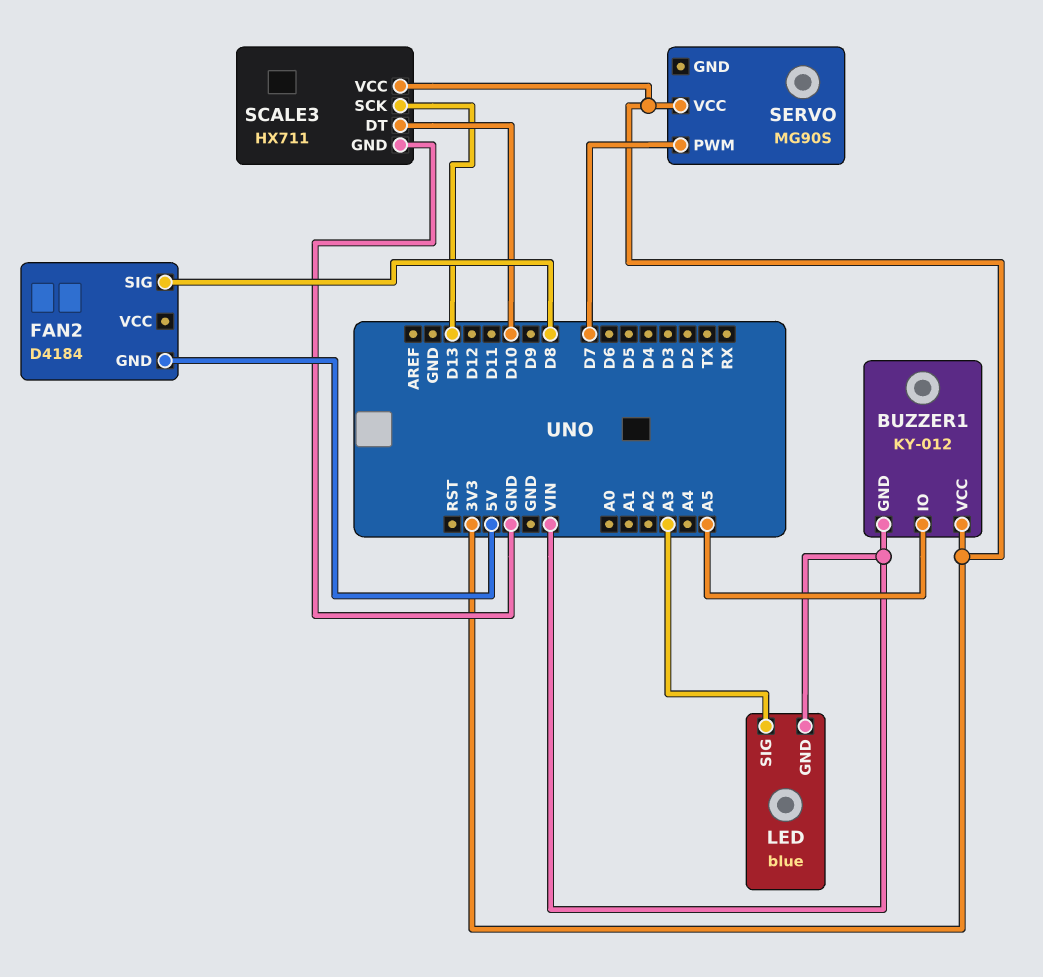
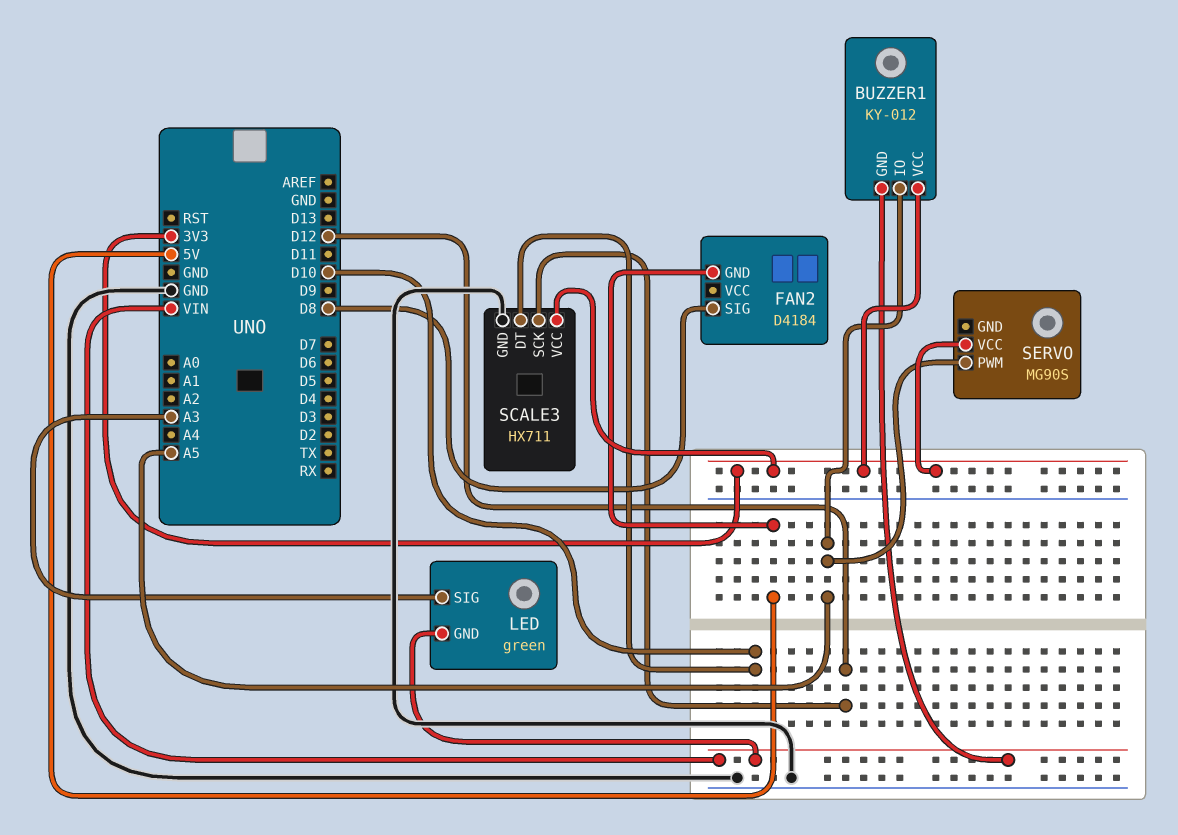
LED: blue -> green
SCALE3 pin SCK: D13 -> D12
SERVO pin PWM: D7 -> A5

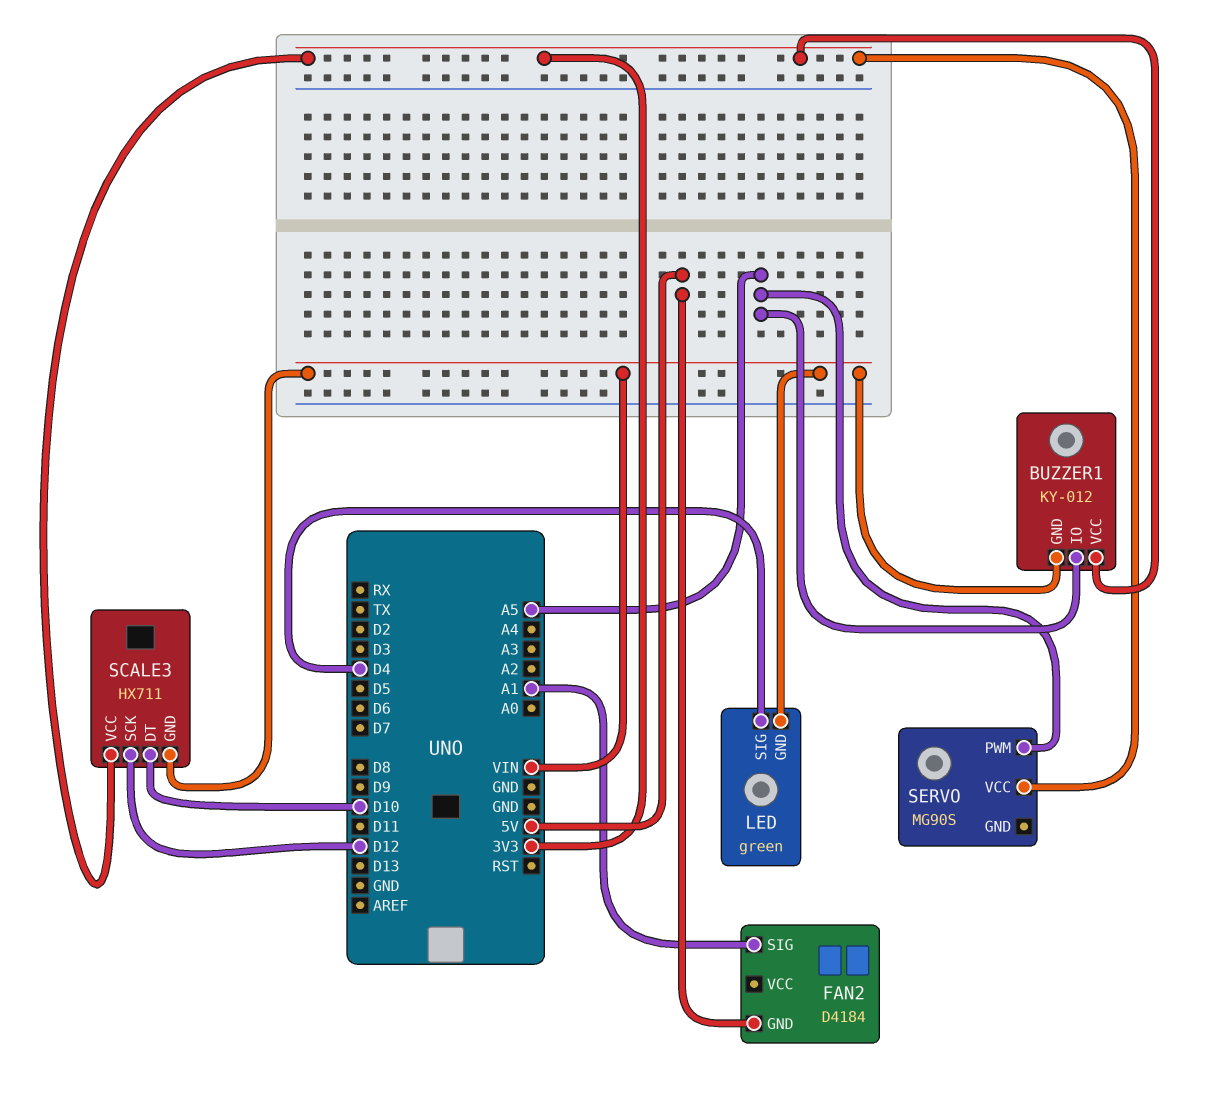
FAN2 pin SIG: D8 -> A1
LED pin SIG: A3 -> D4
SCALE3 pin GND: GND -> VIN

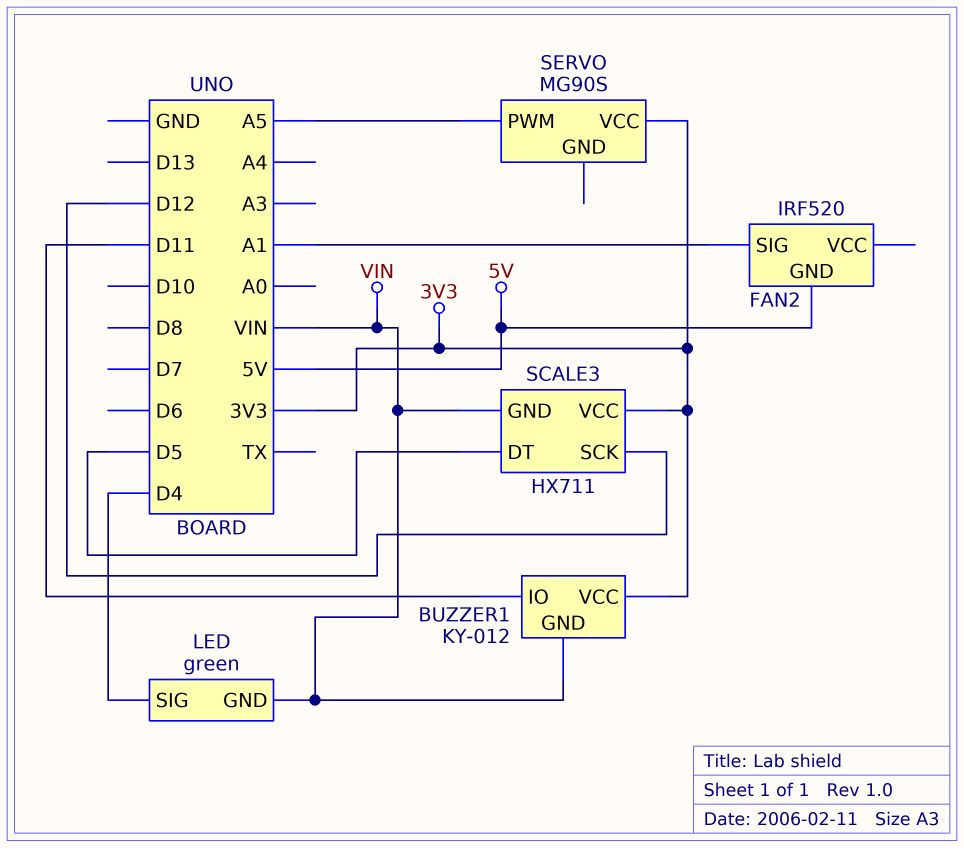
BUZZER1 pin IO: A5 -> D11
FAN2: D4184 -> IRF520
SCALE3 pin DT: D10 -> D5

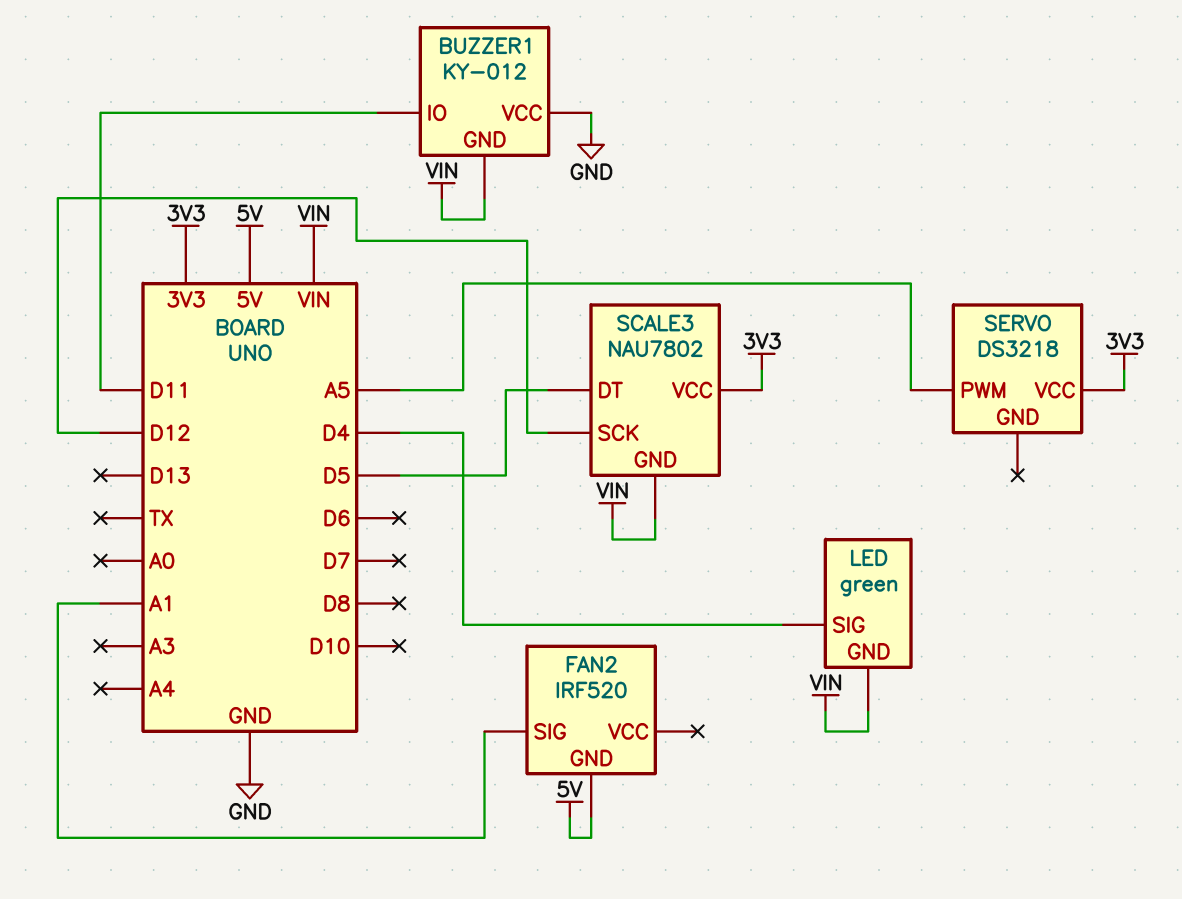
BUZZER1 pin VCC: 3V3 -> GND
SCALE3: HX711 -> NAU7802
SERVO: MG90S -> DS3218

